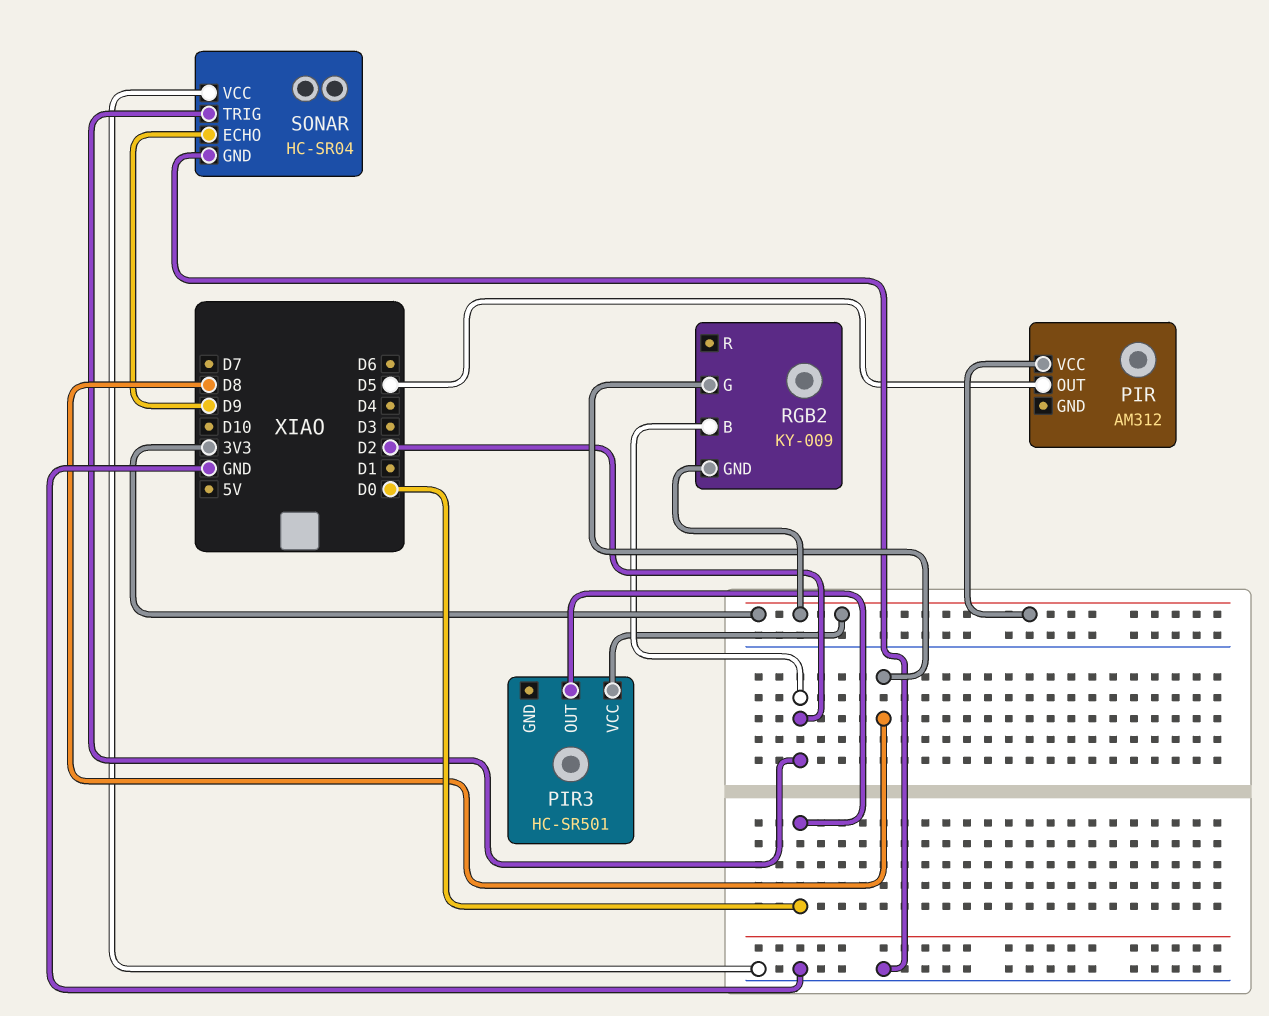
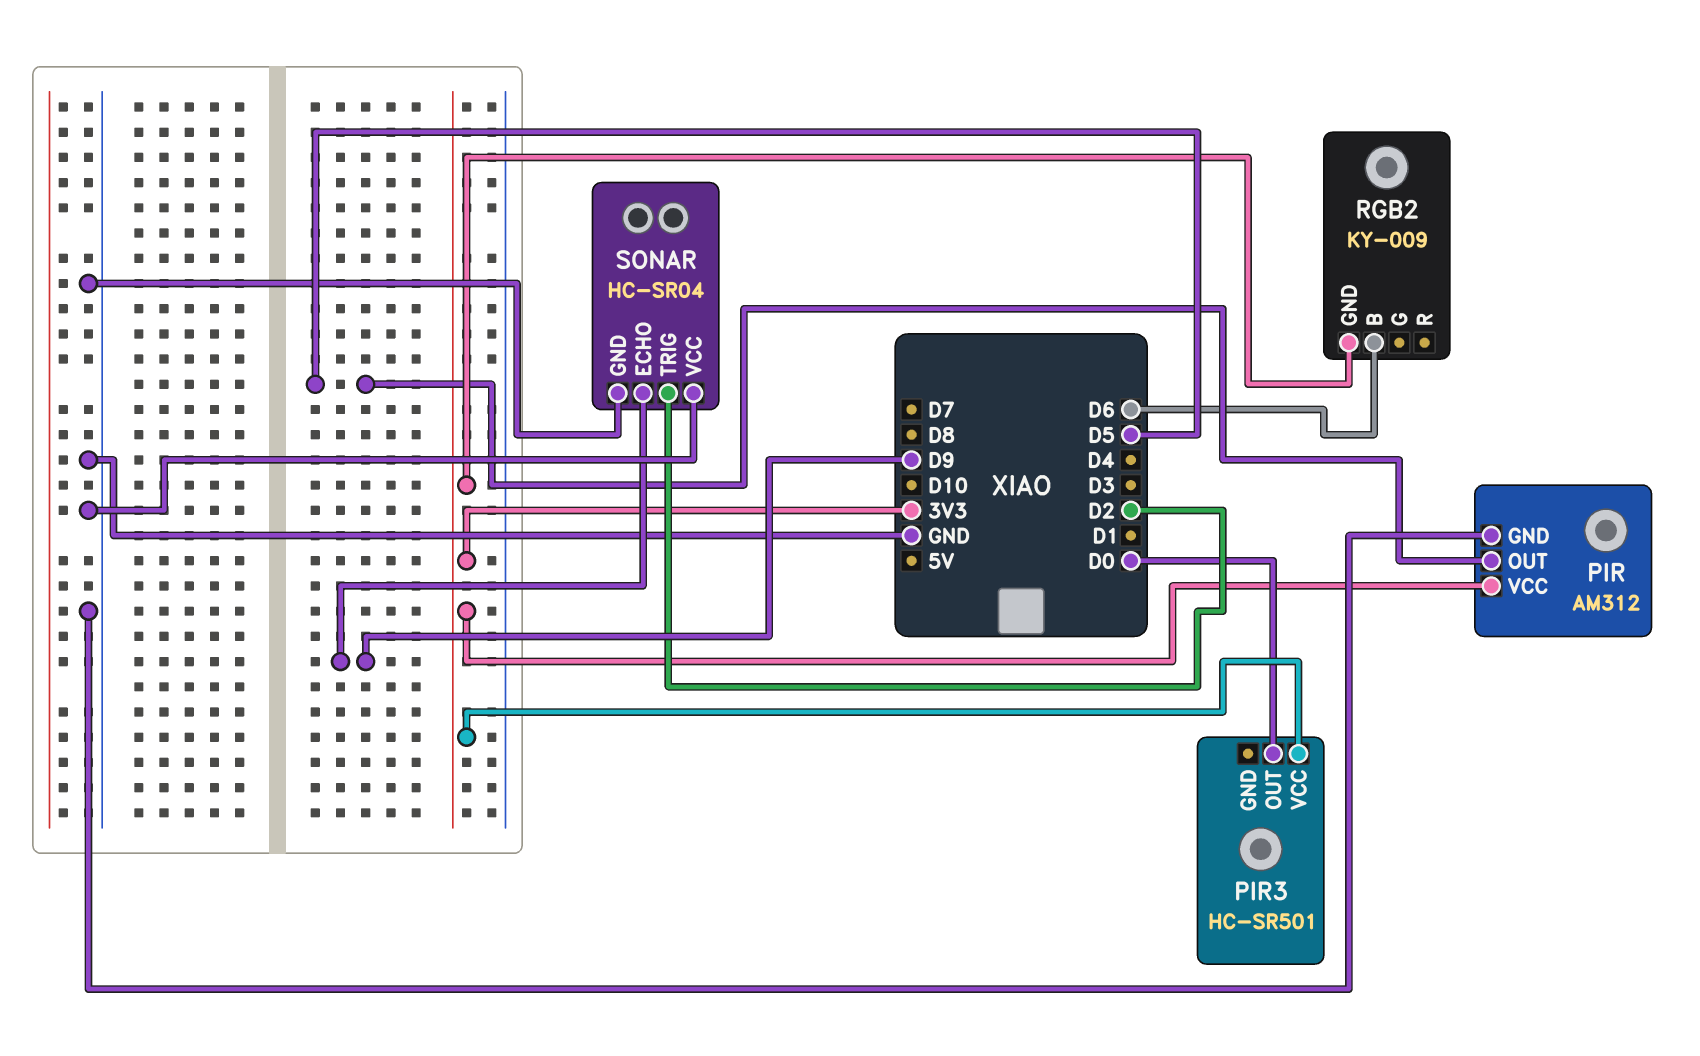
PIR pin GND: none -> GND
RGB2 pin B: D2 -> D6
RGB2 pin G: D8 -> none

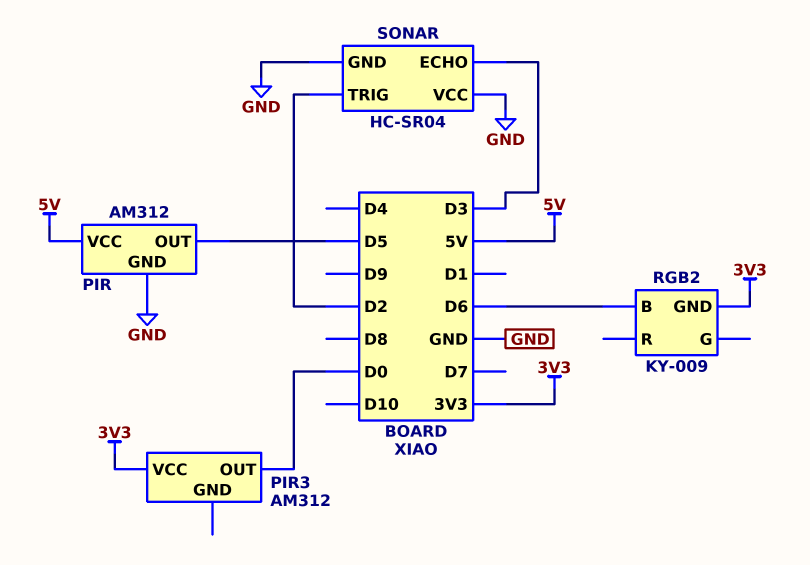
PIR pin VCC: 3V3 -> 5V
PIR3: HC-SR501 -> AM312
SONAR pin ECHO: D9 -> D3

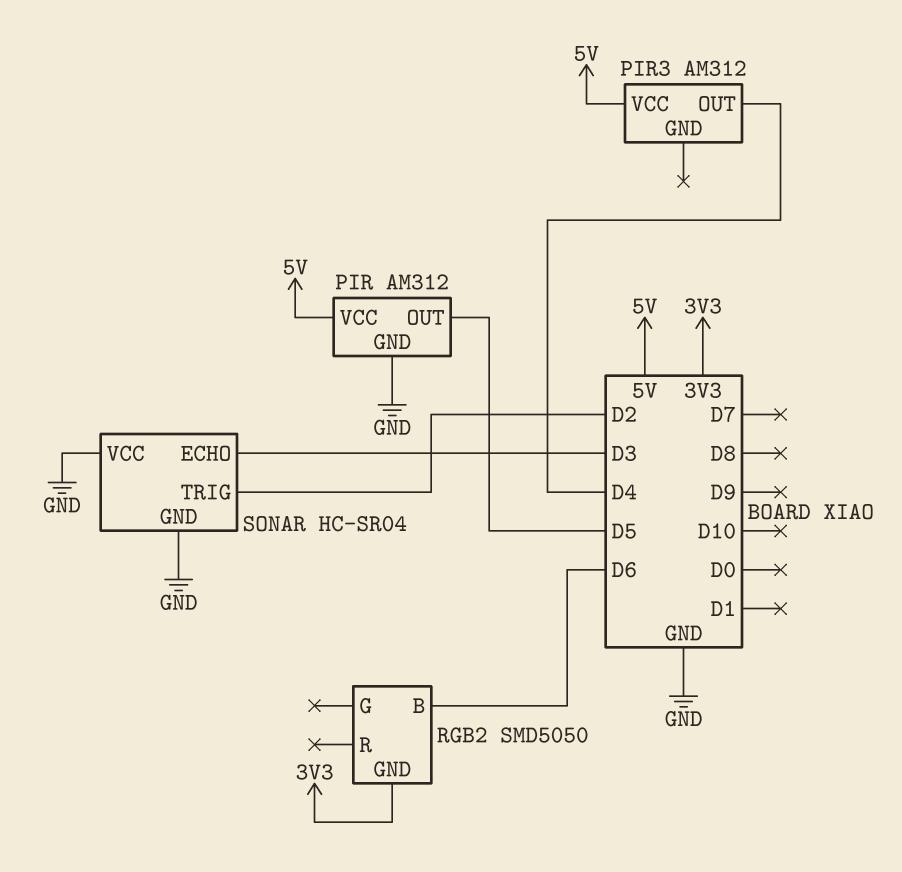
PIR3 pin OUT: D0 -> D4
PIR3 pin VCC: 3V3 -> 5V
RGB2: KY-009 -> SMD5050

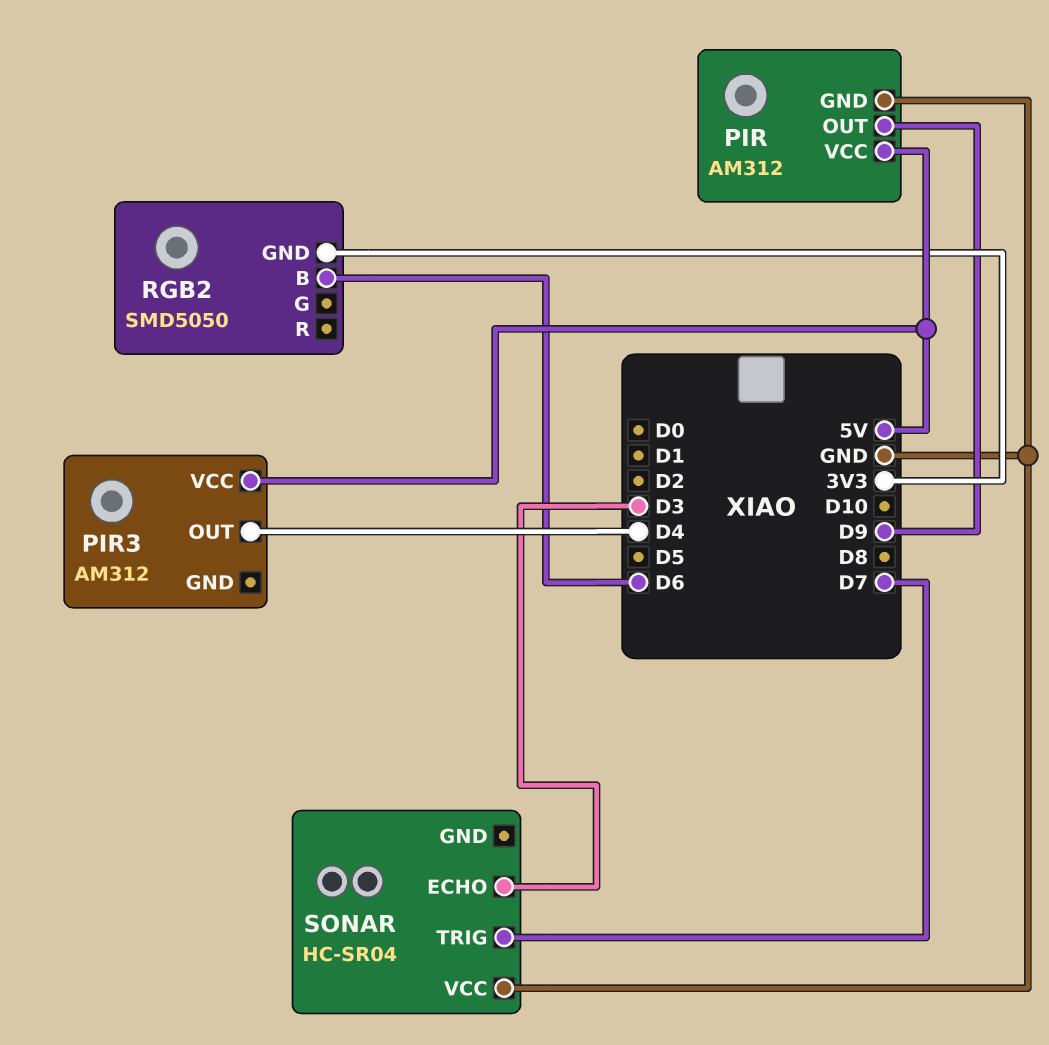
PIR pin OUT: D5 -> D9
SONAR pin GND: GND -> none
SONAR pin TRIG: D2 -> D7

